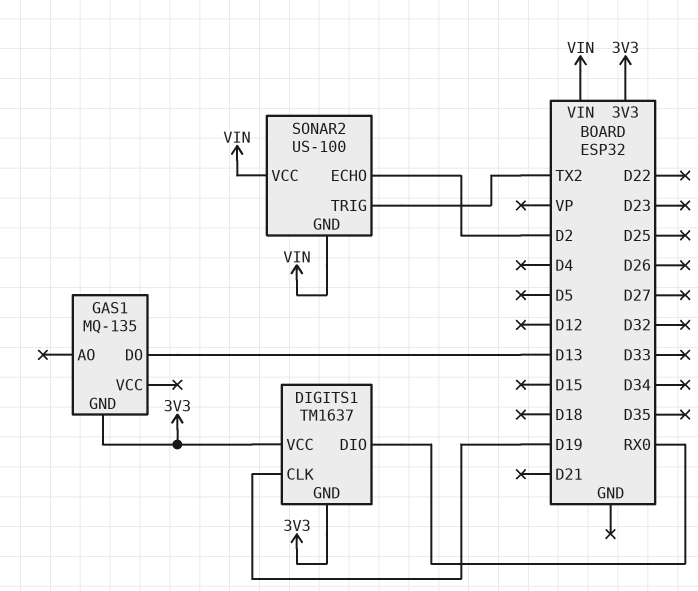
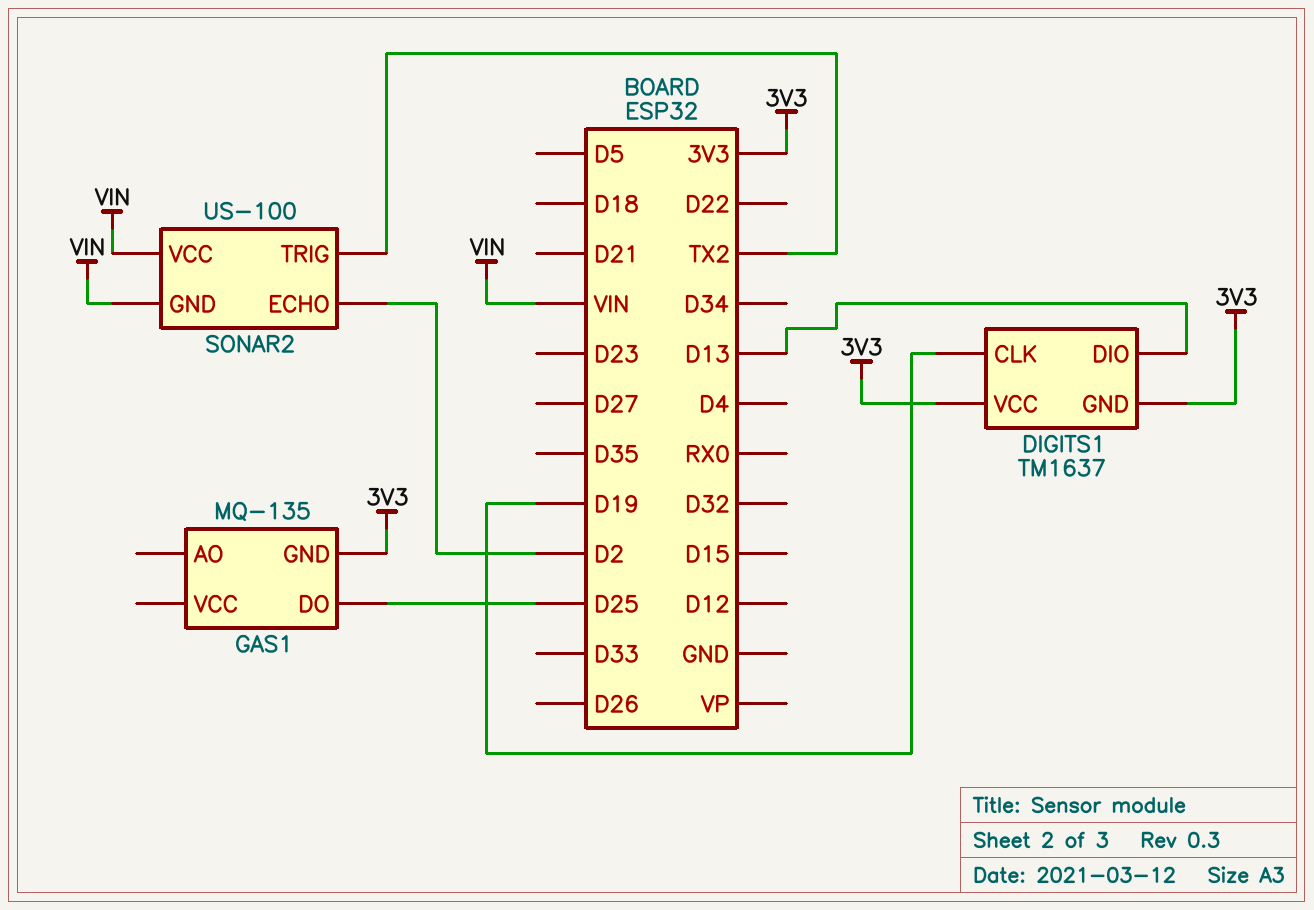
DIGITS1 pin DIO: RX0 -> D13
GAS1 pin DO: D13 -> D25

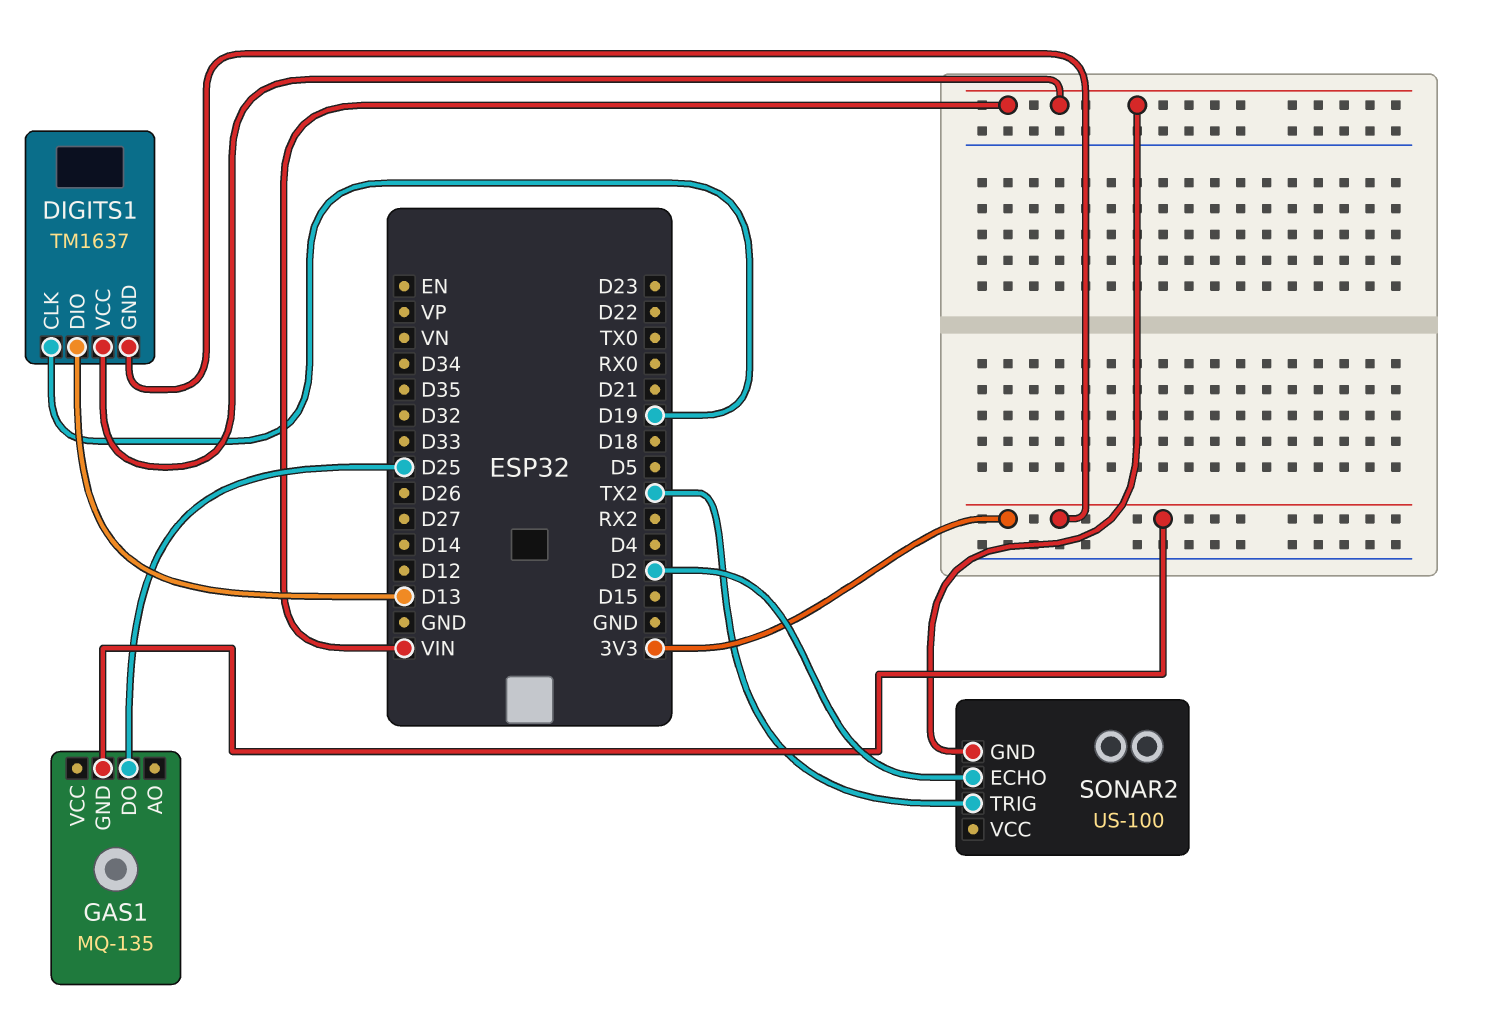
DIGITS1 pin VCC: 3V3 -> VIN
SONAR2 pin VCC: VIN -> none

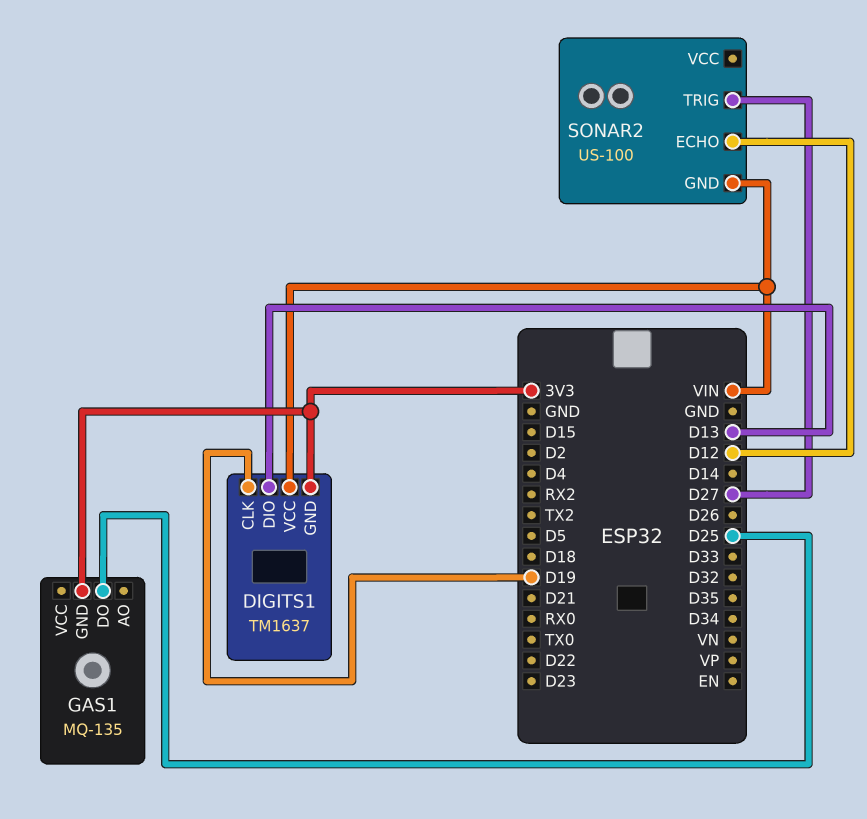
SONAR2 pin ECHO: D2 -> D12
SONAR2 pin TRIG: TX2 -> D27

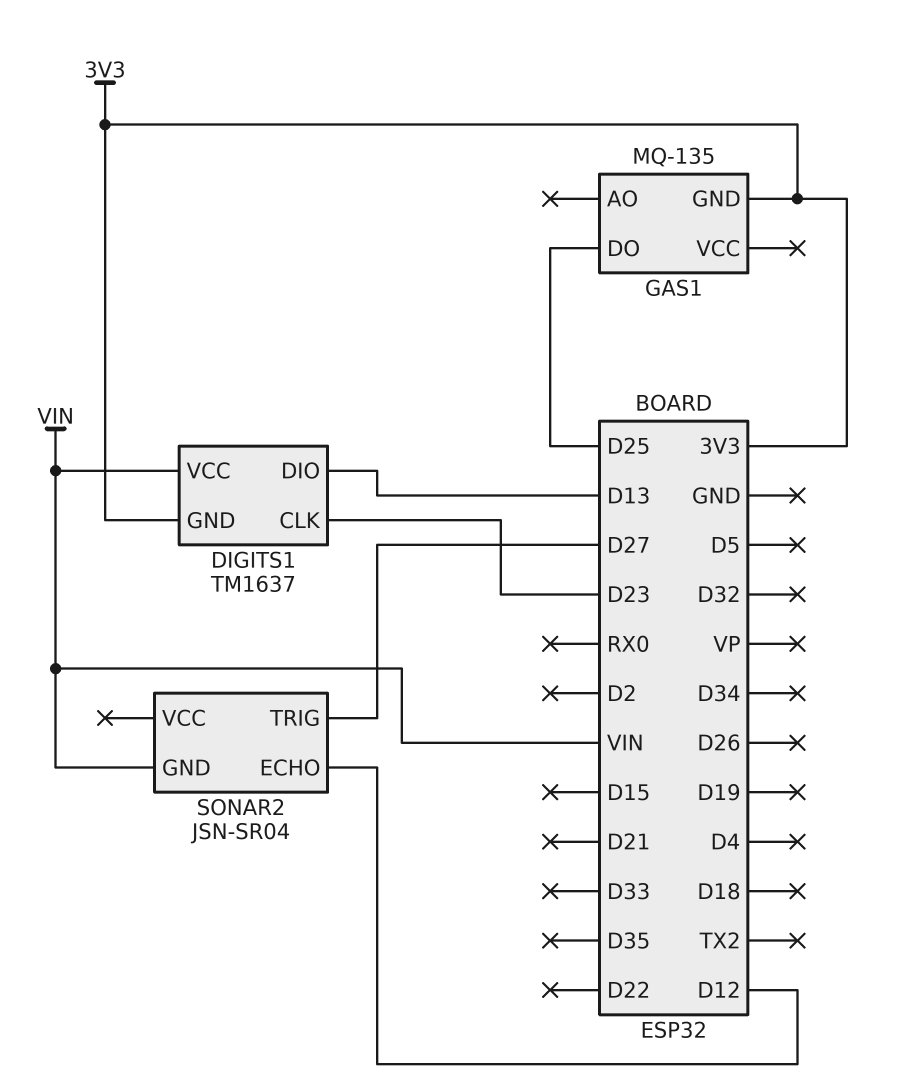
DIGITS1 pin CLK: D19 -> D23
SONAR2: US-100 -> JSN-SR04

